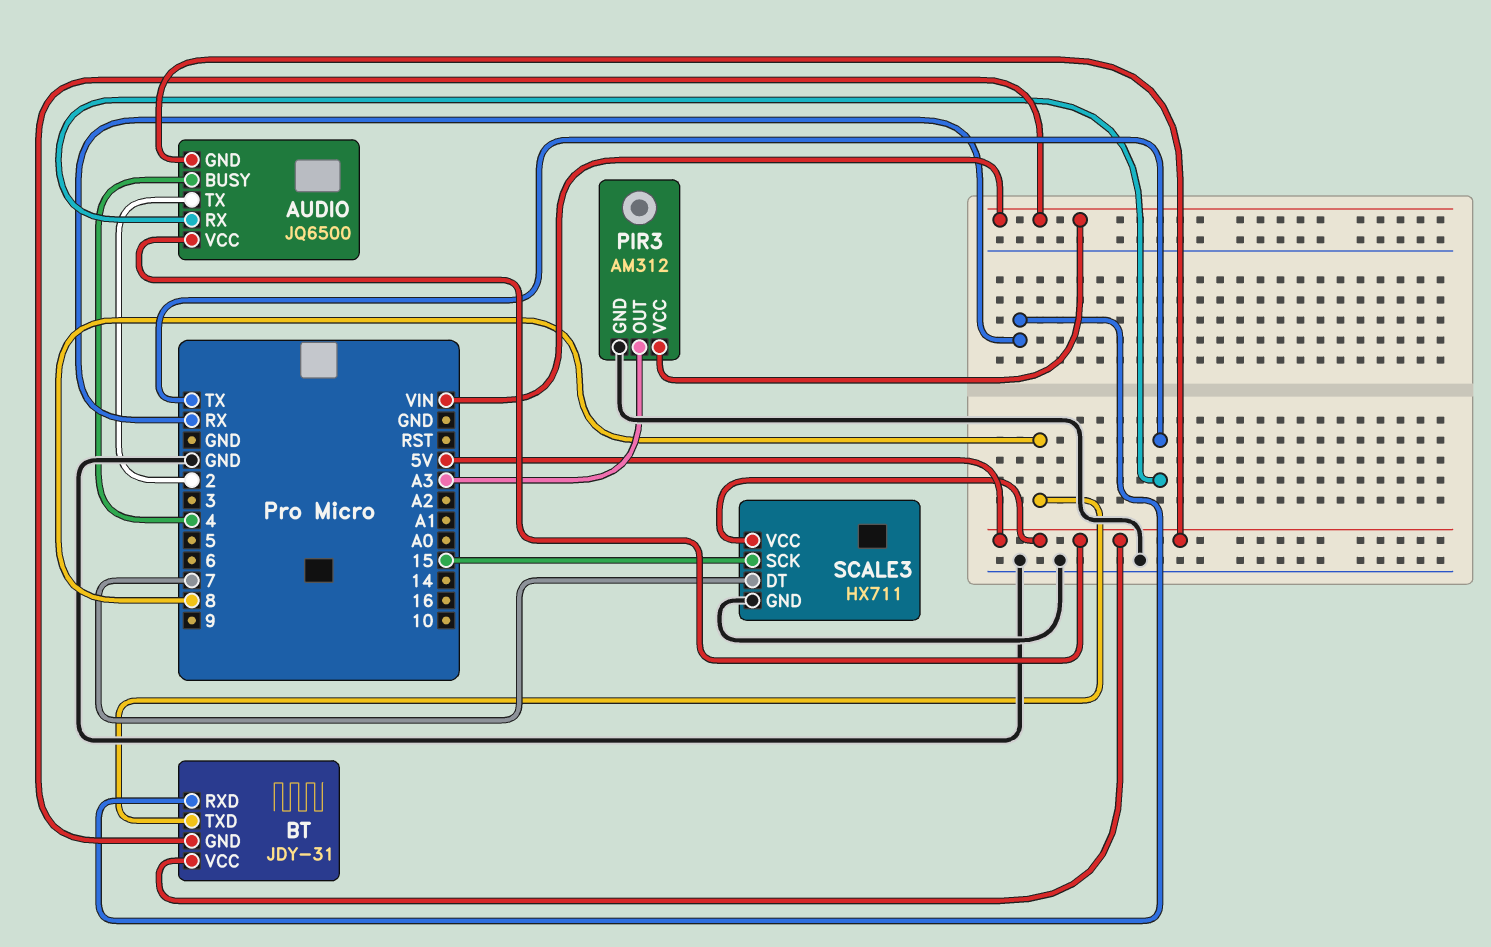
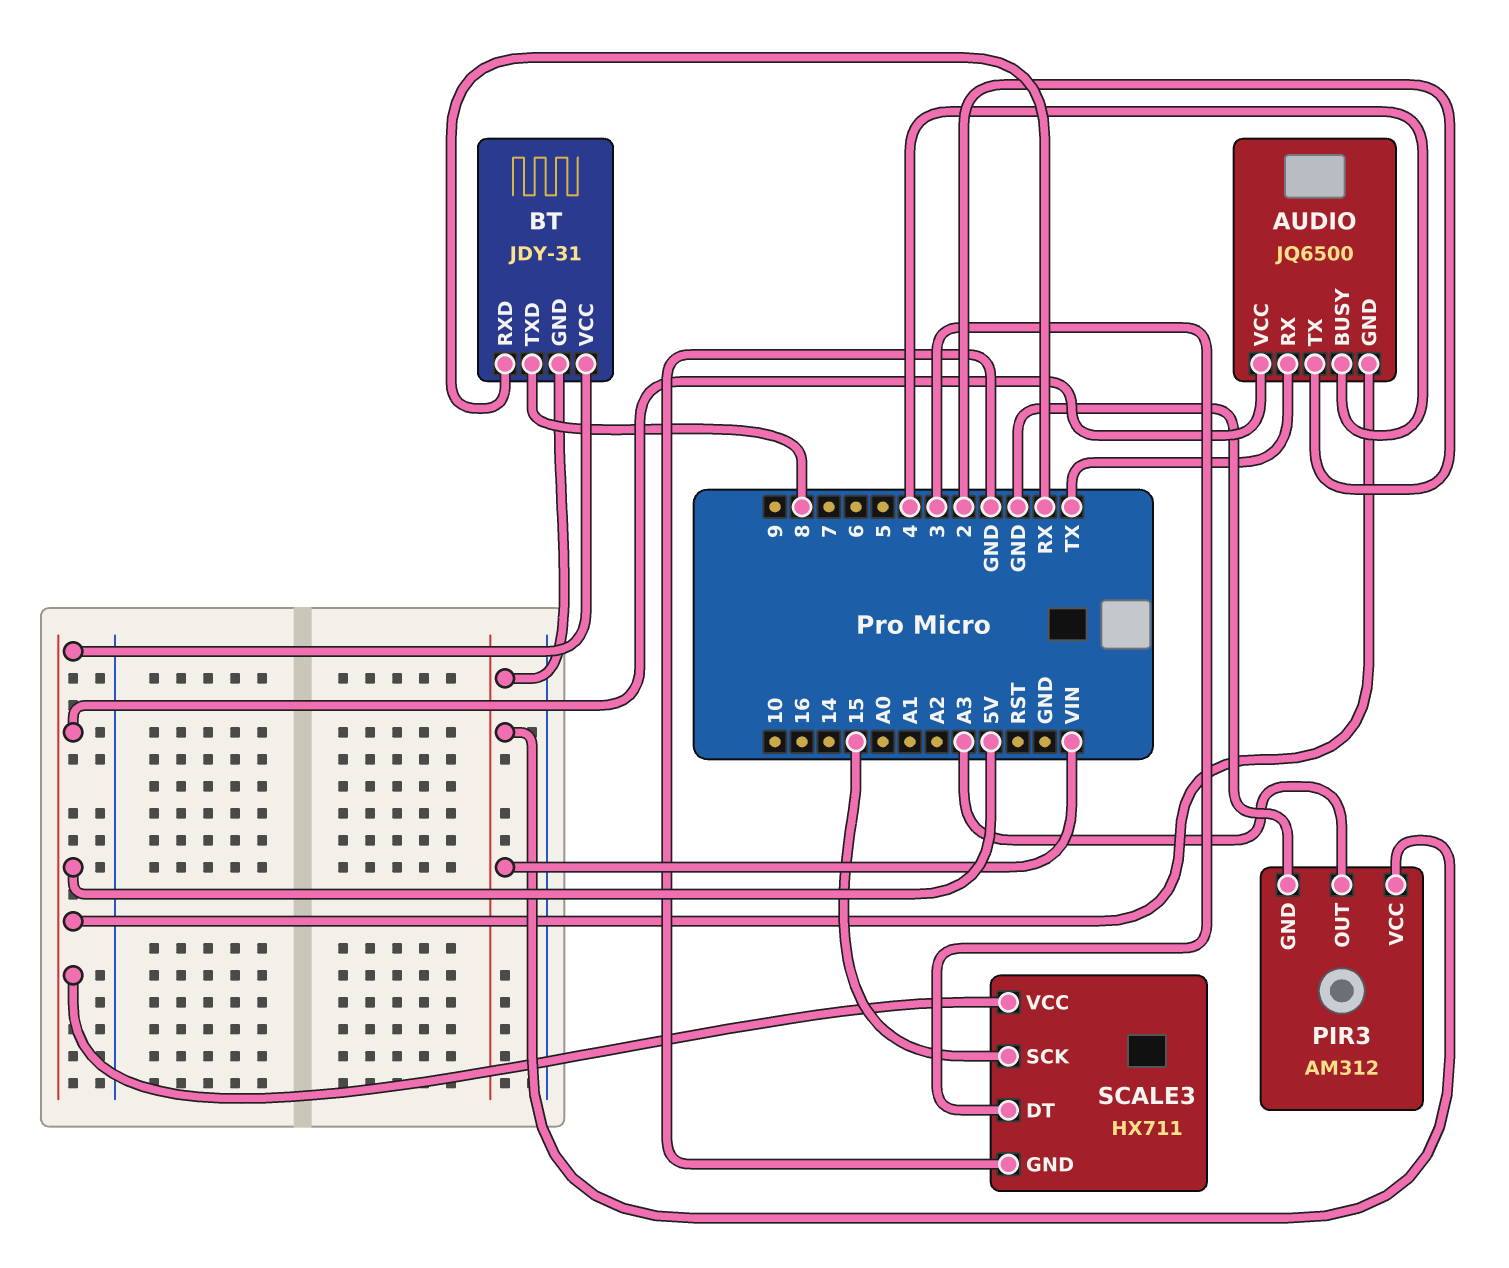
SCALE3 pin DT: 7 -> 3

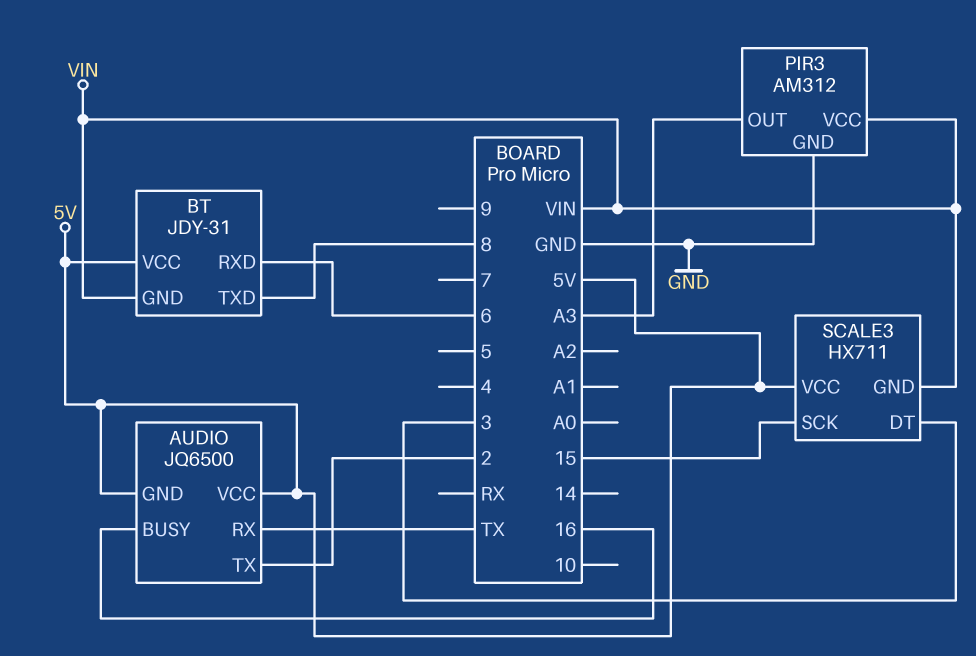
AUDIO pin BUSY: 4 -> 16
BT pin RXD: RX -> 6
SCALE3 pin GND: GND -> VIN

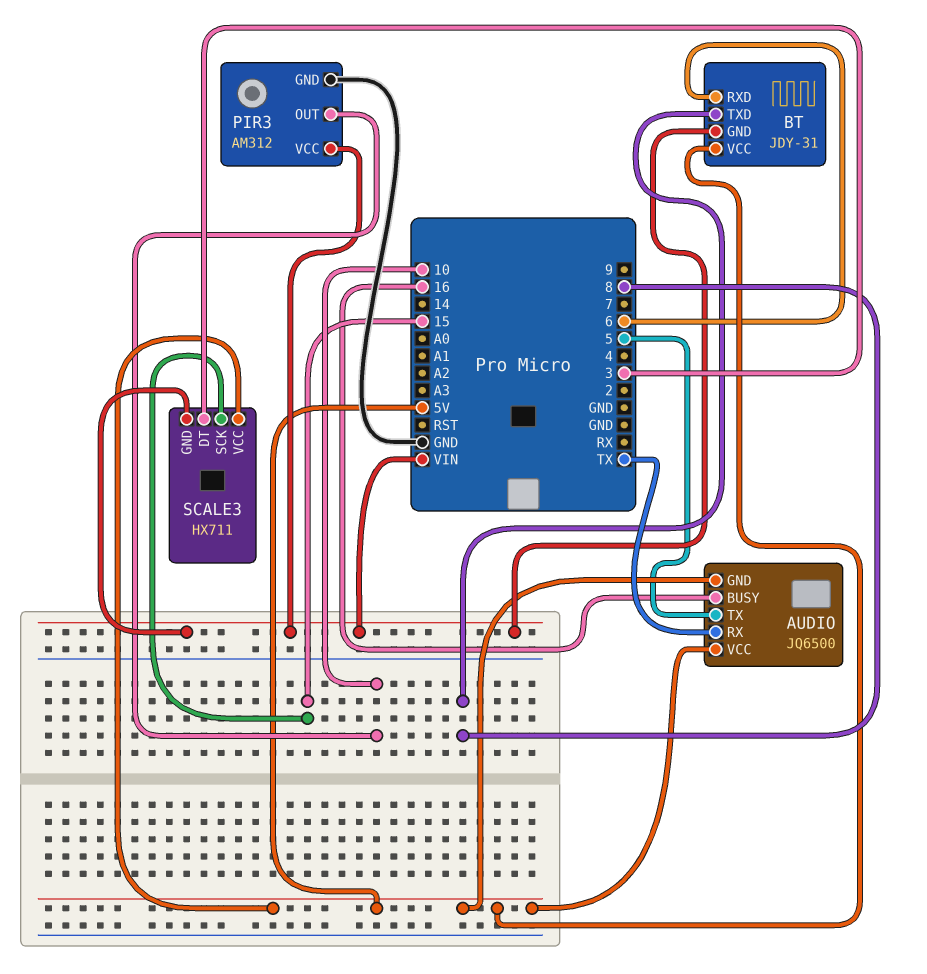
AUDIO pin TX: 2 -> 5
PIR3 pin OUT: A3 -> 10

